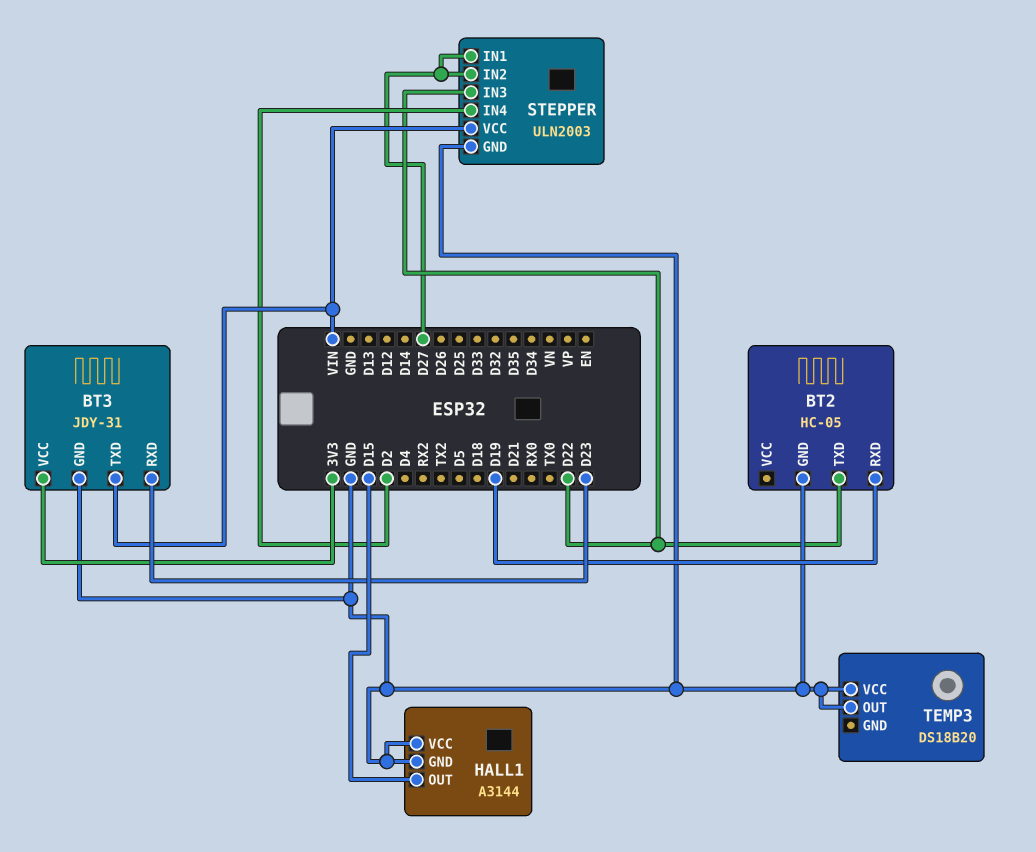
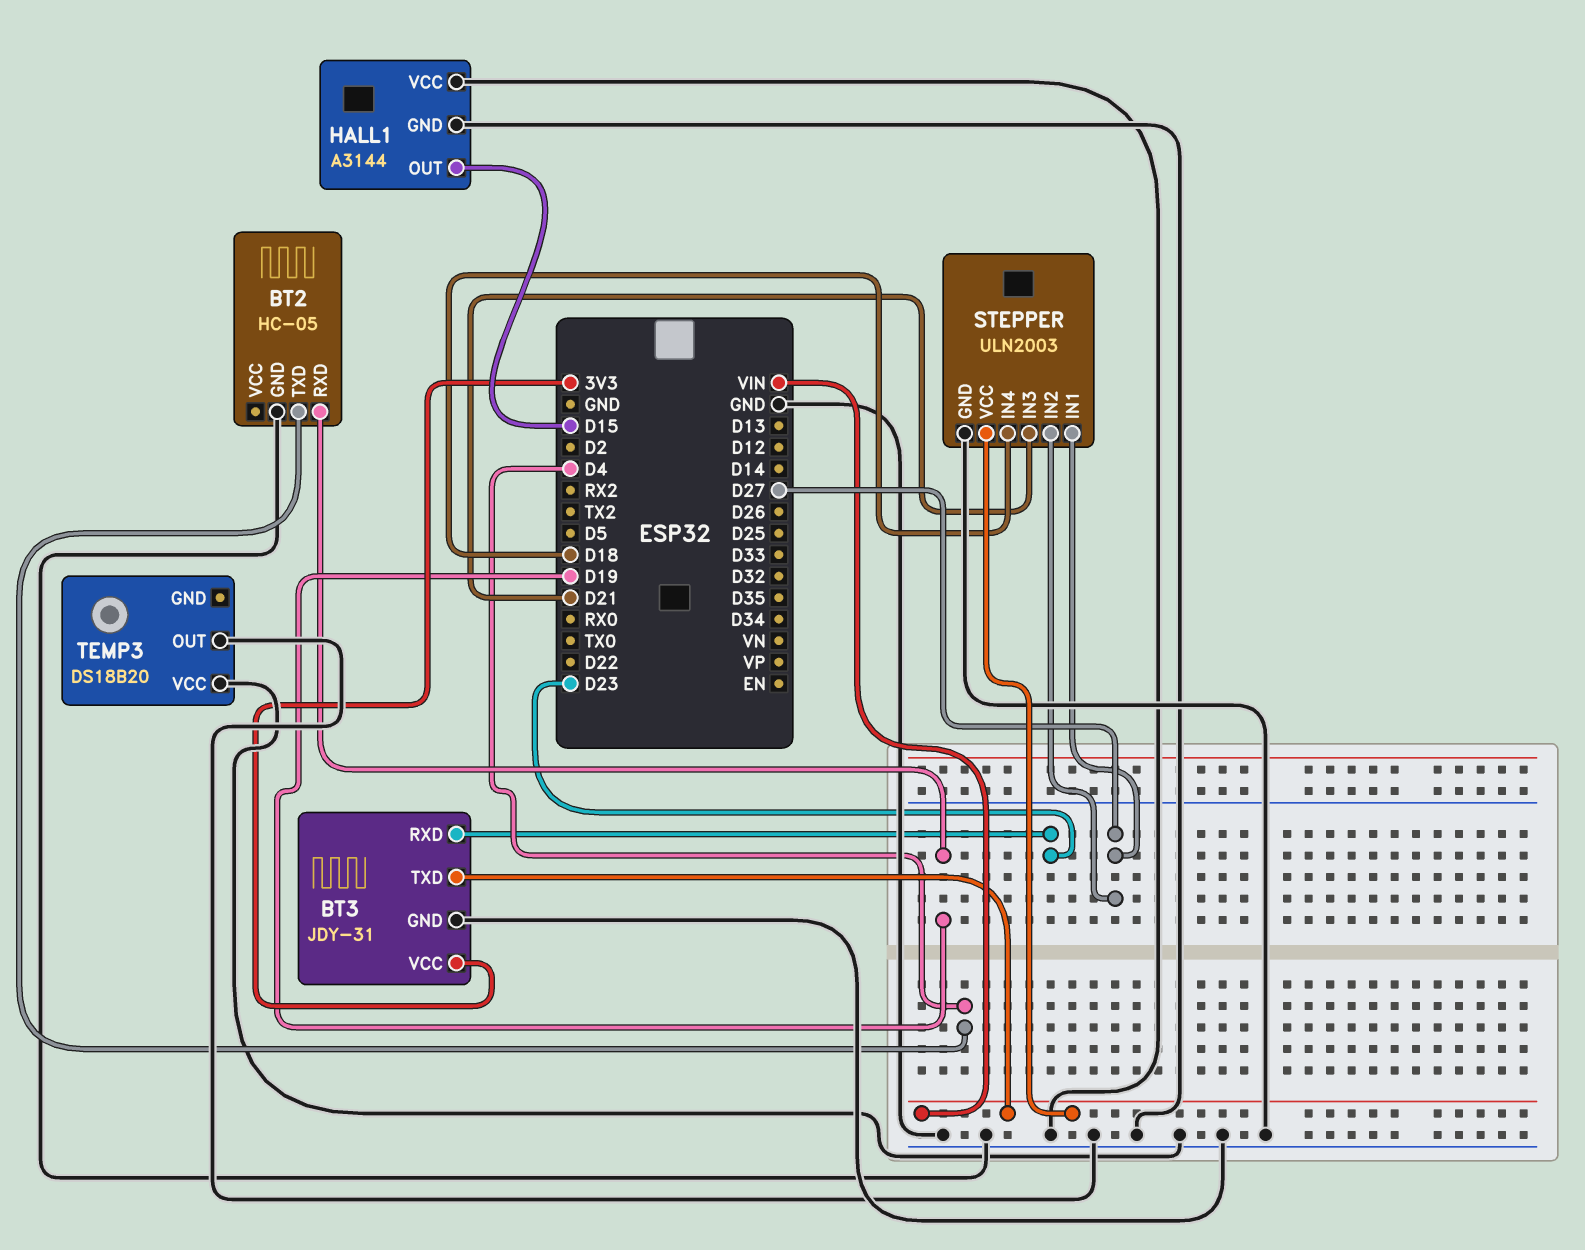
BT2 pin TXD: D22 -> D4
STEPPER pin IN3: D22 -> D21
STEPPER pin IN4: D2 -> D18

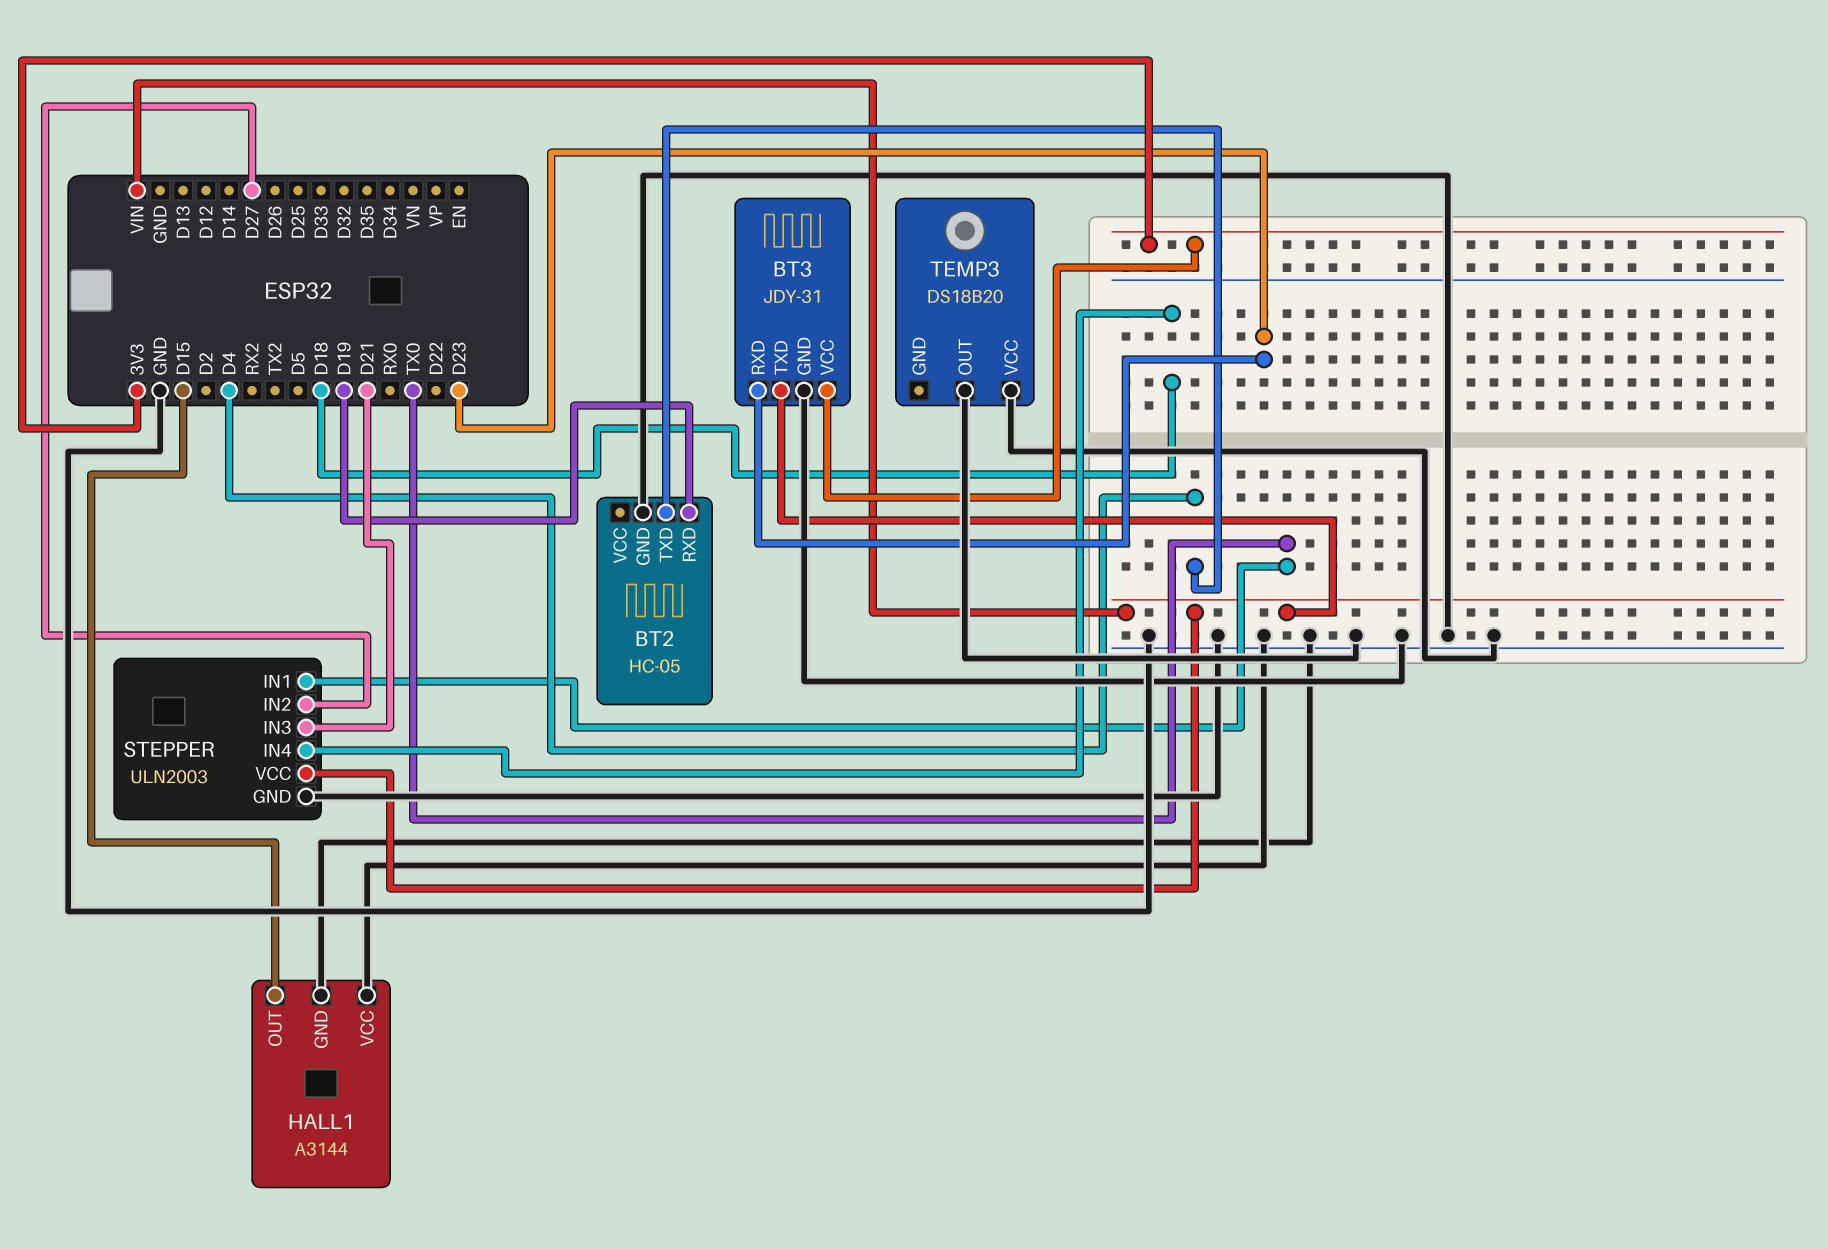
STEPPER pin IN1: D27 -> TX0

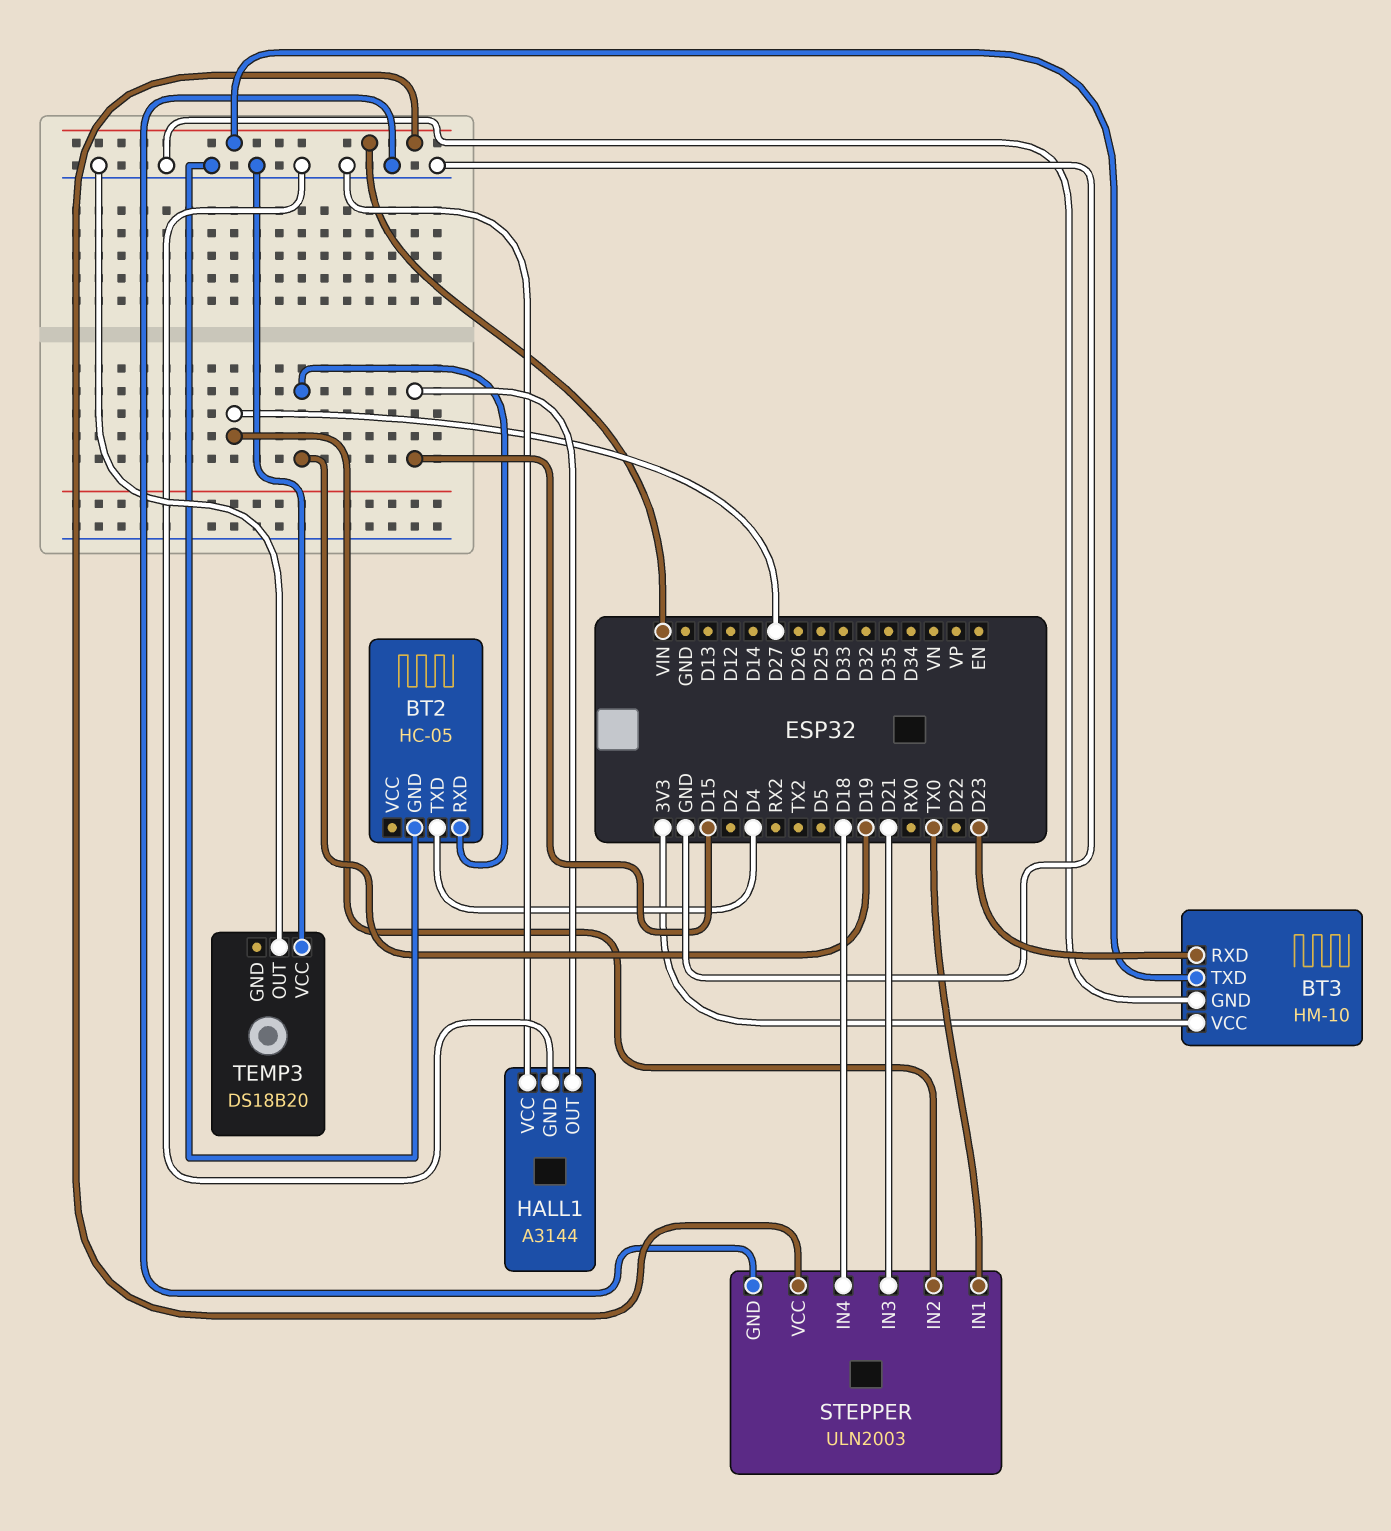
BT3: JDY-31 -> HM-10

